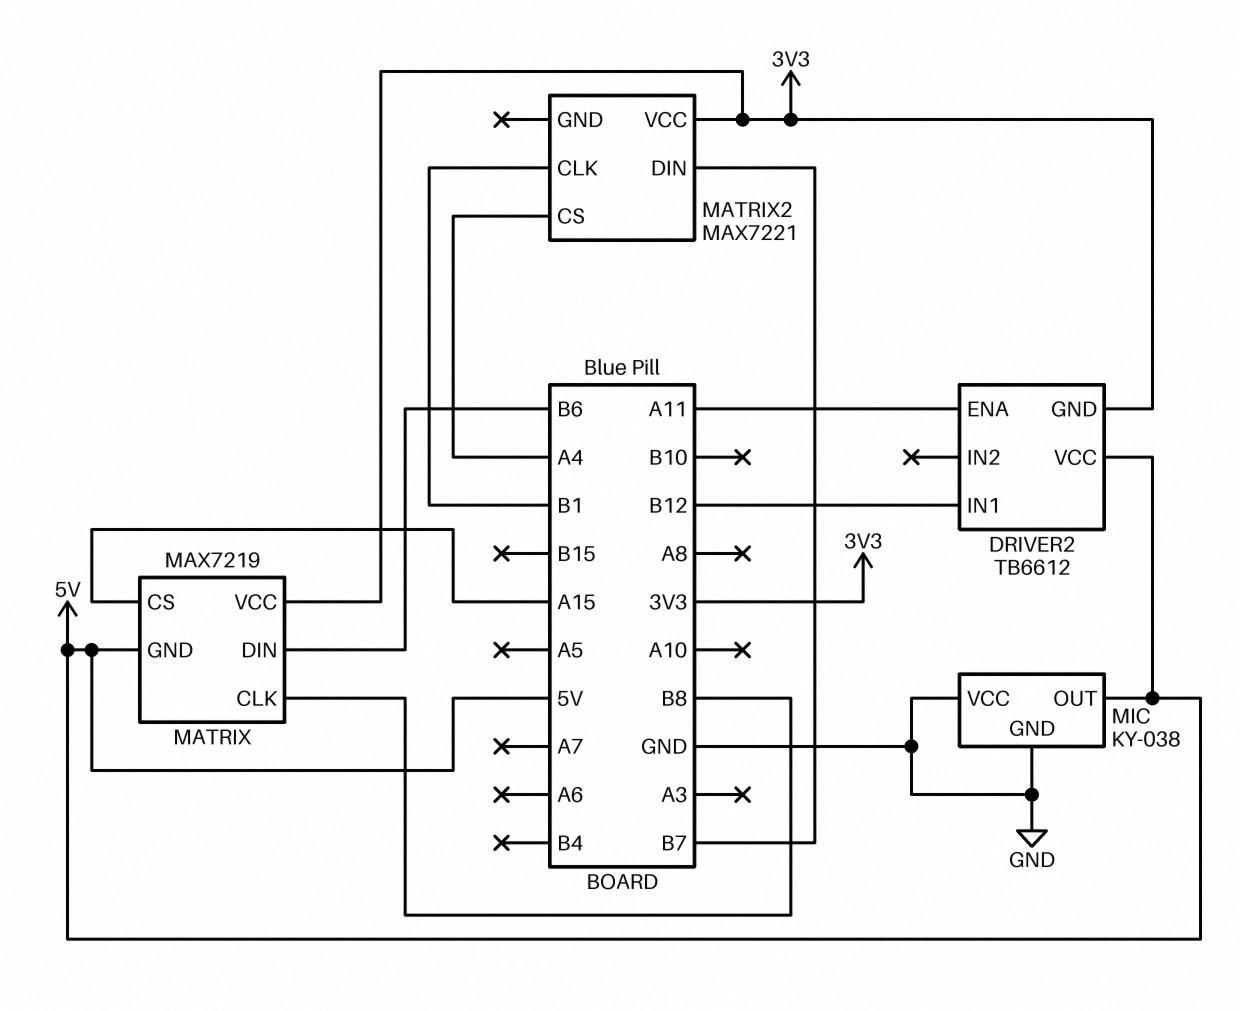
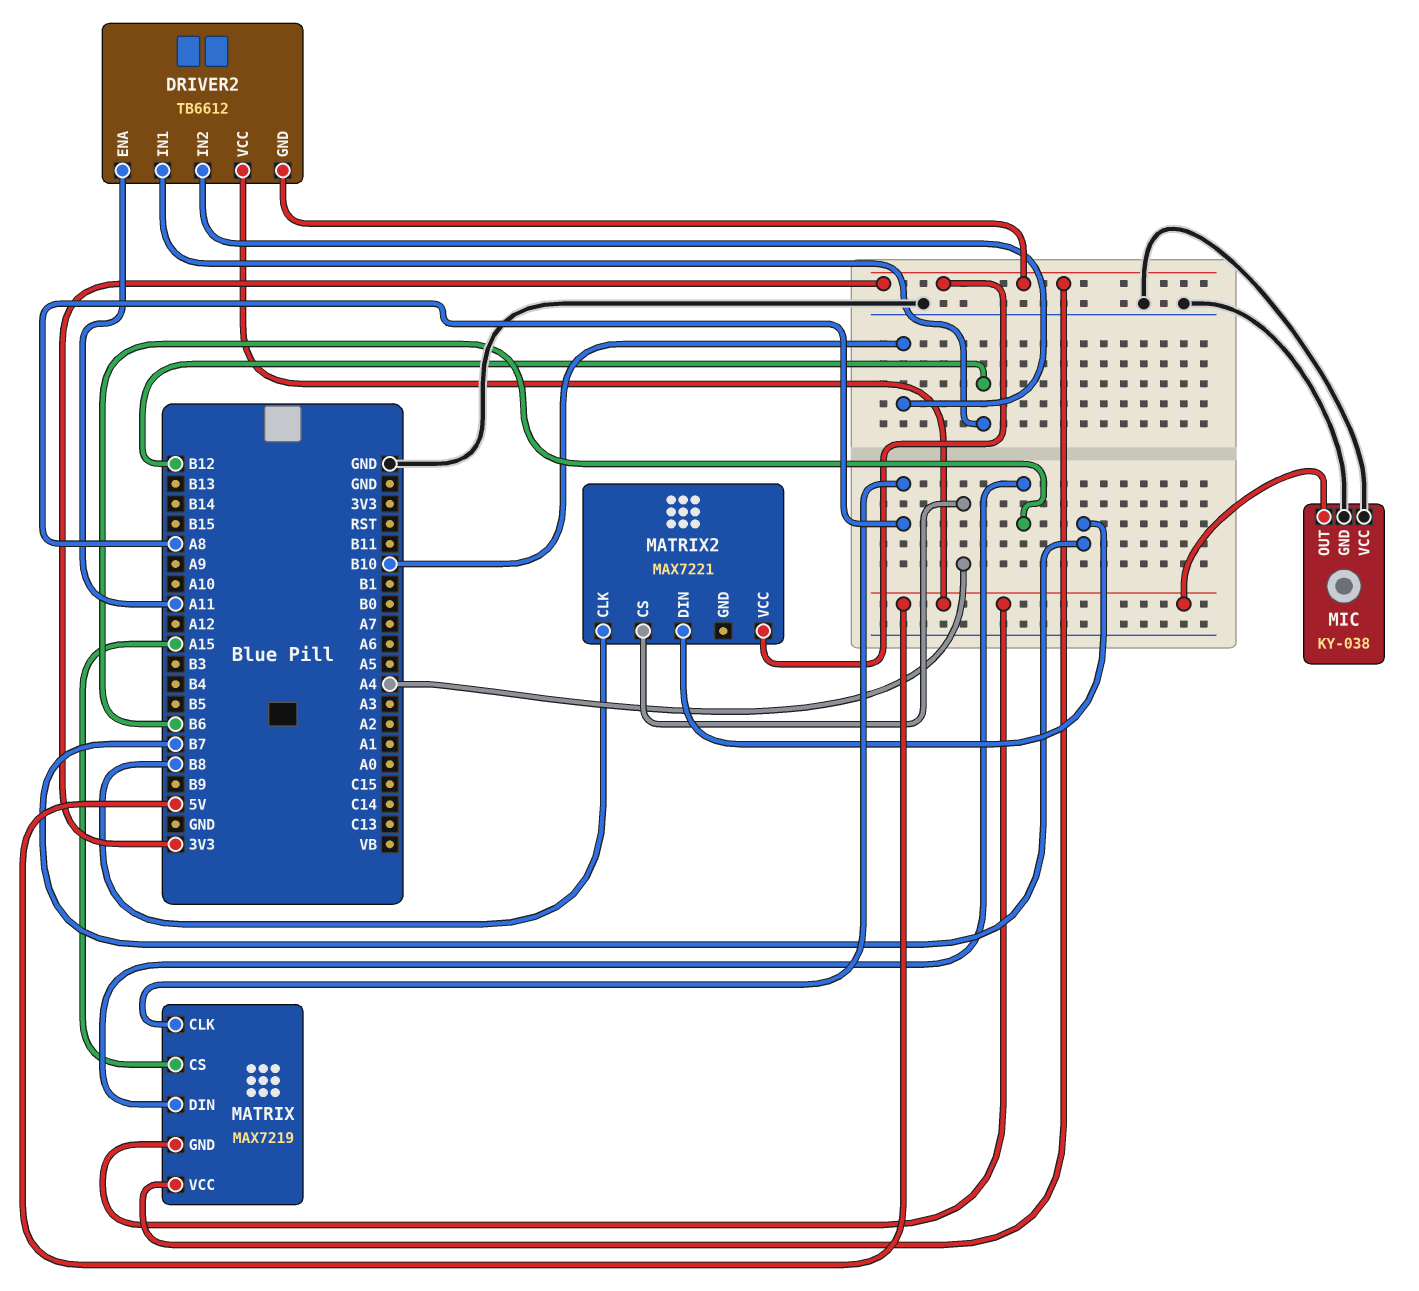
DRIVER2 pin IN2: none -> B10
MATRIX pin CLK: B8 -> A8
MATRIX2 pin CLK: B1 -> B8

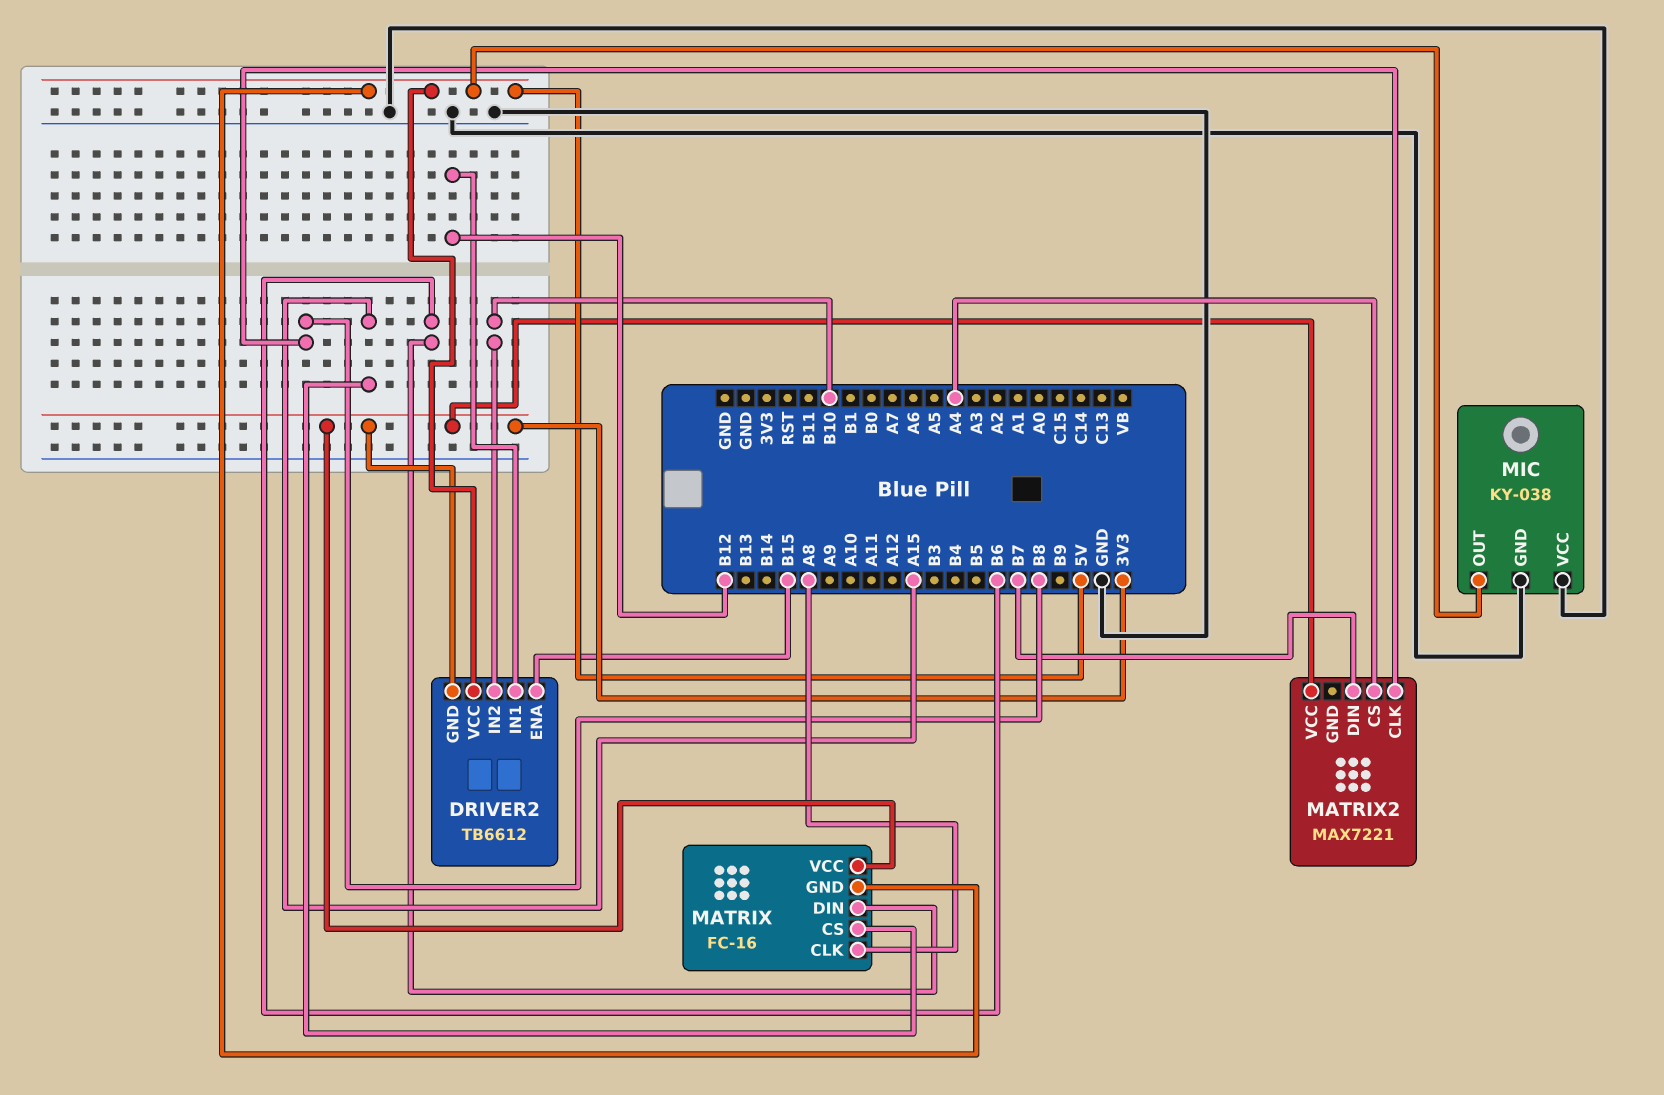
DRIVER2 pin ENA: A11 -> B15
MATRIX: MAX7219 -> FC-16

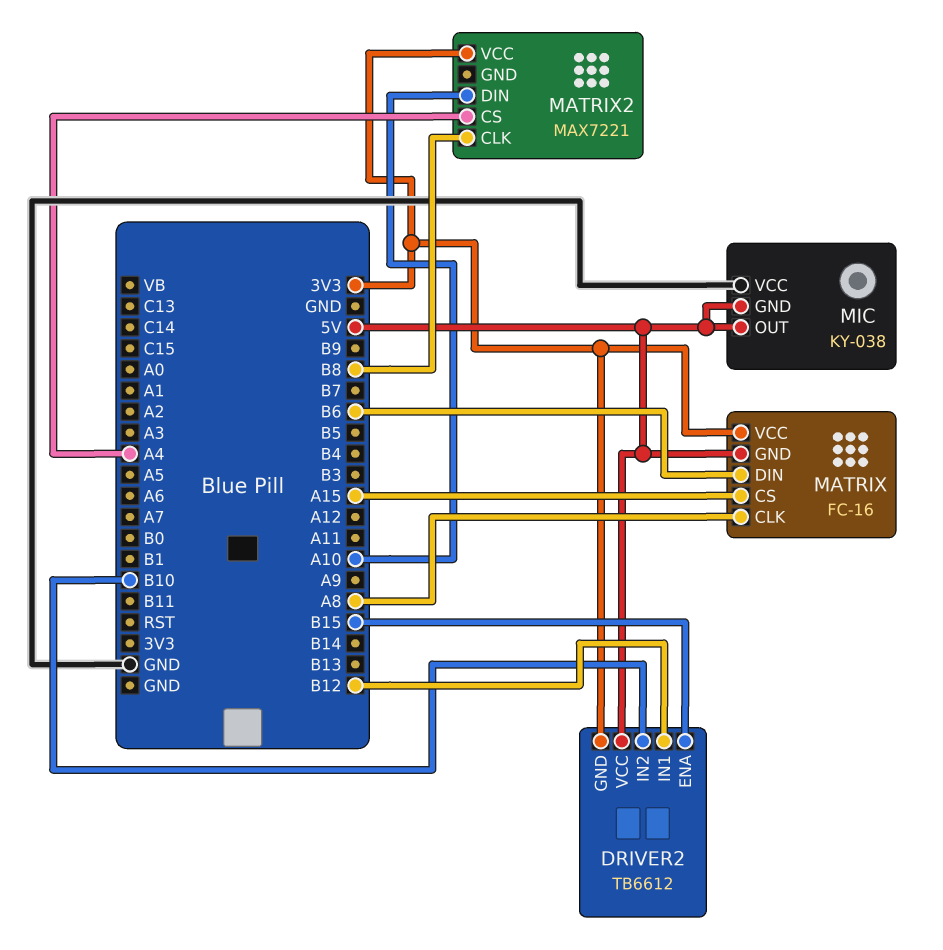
MATRIX2 pin DIN: B7 -> A10
MIC pin GND: GND -> 5V

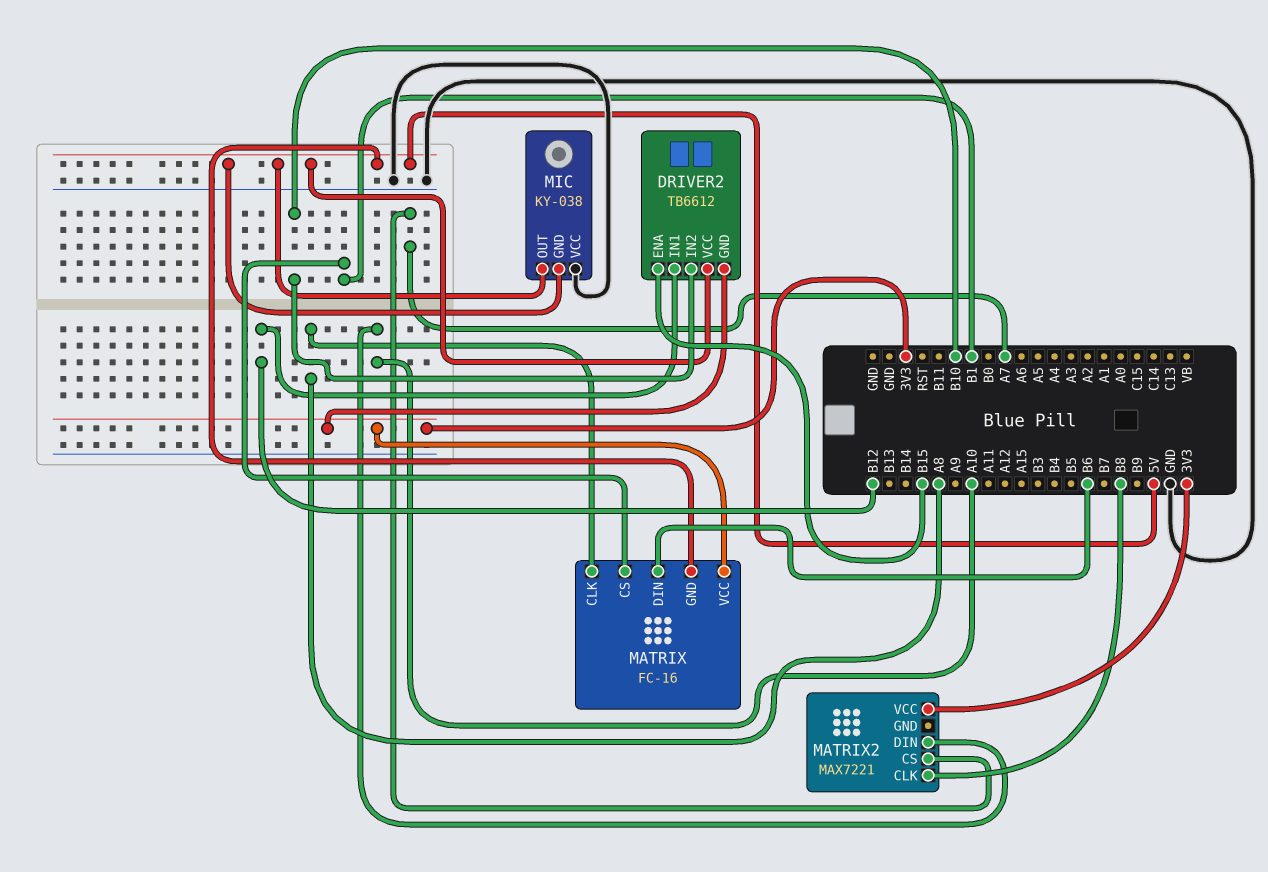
MATRIX pin CS: A15 -> B1
MATRIX2 pin CS: A4 -> A7

